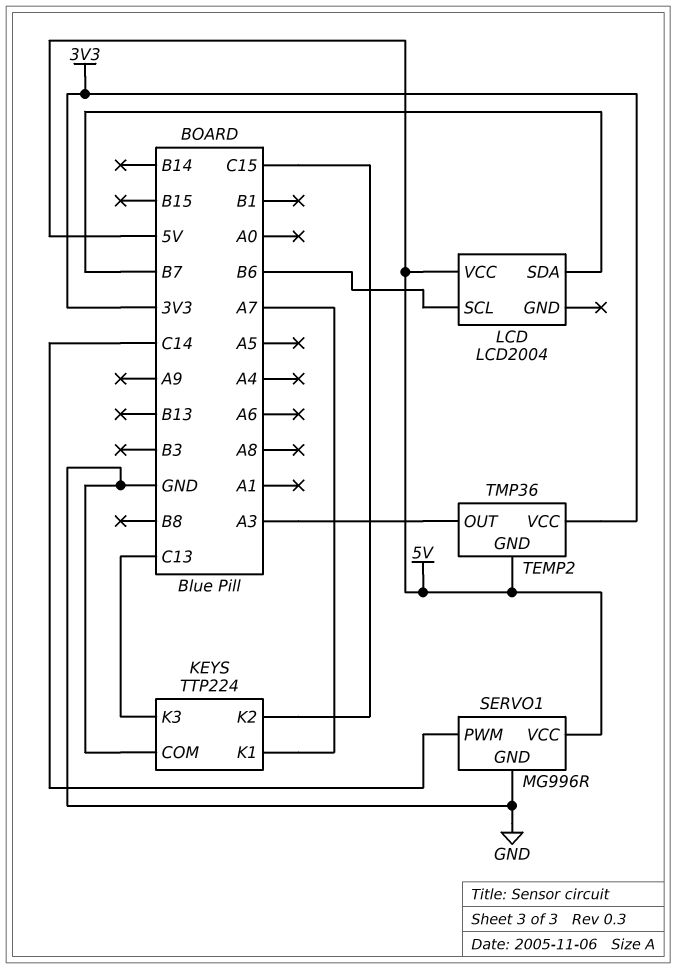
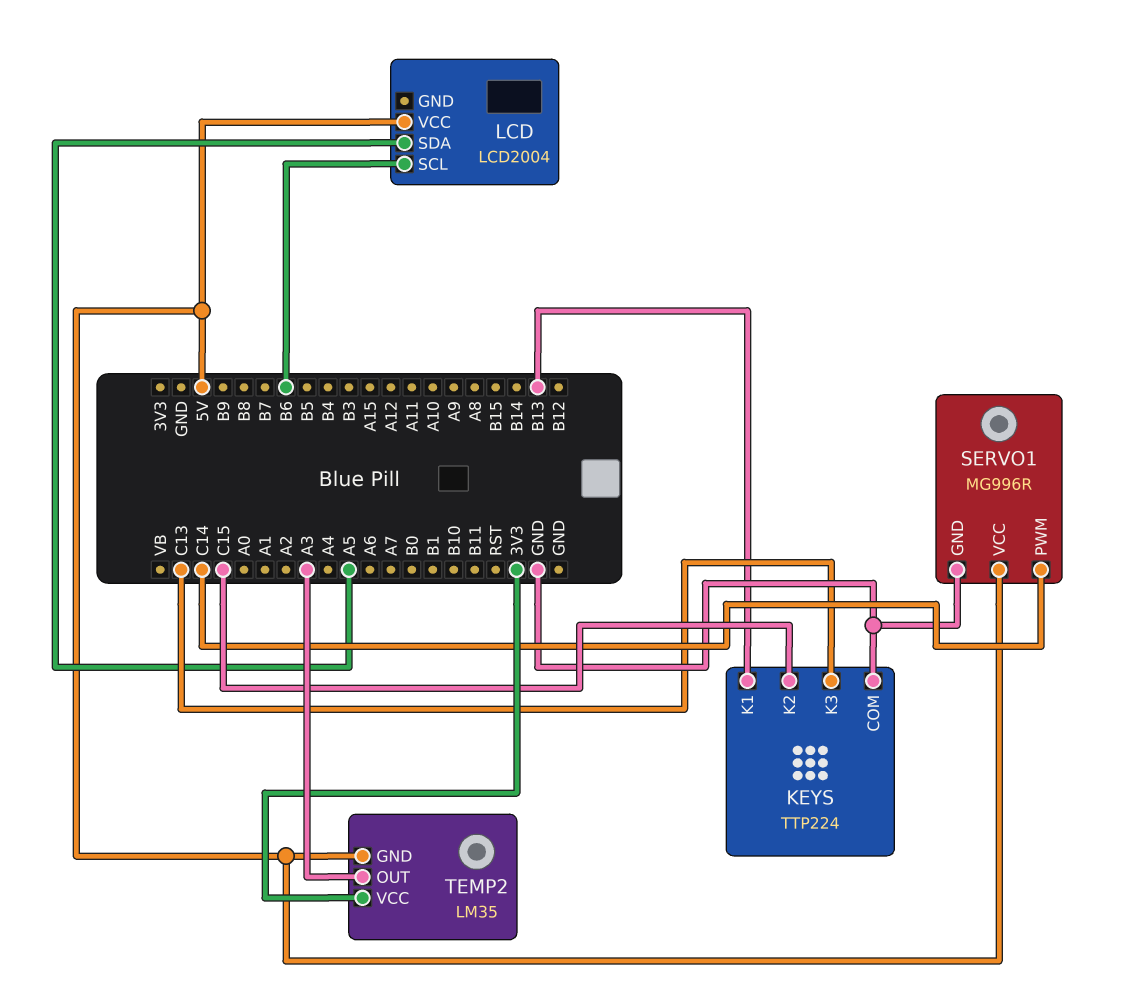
KEYS pin K1: A7 -> B13
LCD pin SDA: B7 -> A5
TEMP2: TMP36 -> LM35

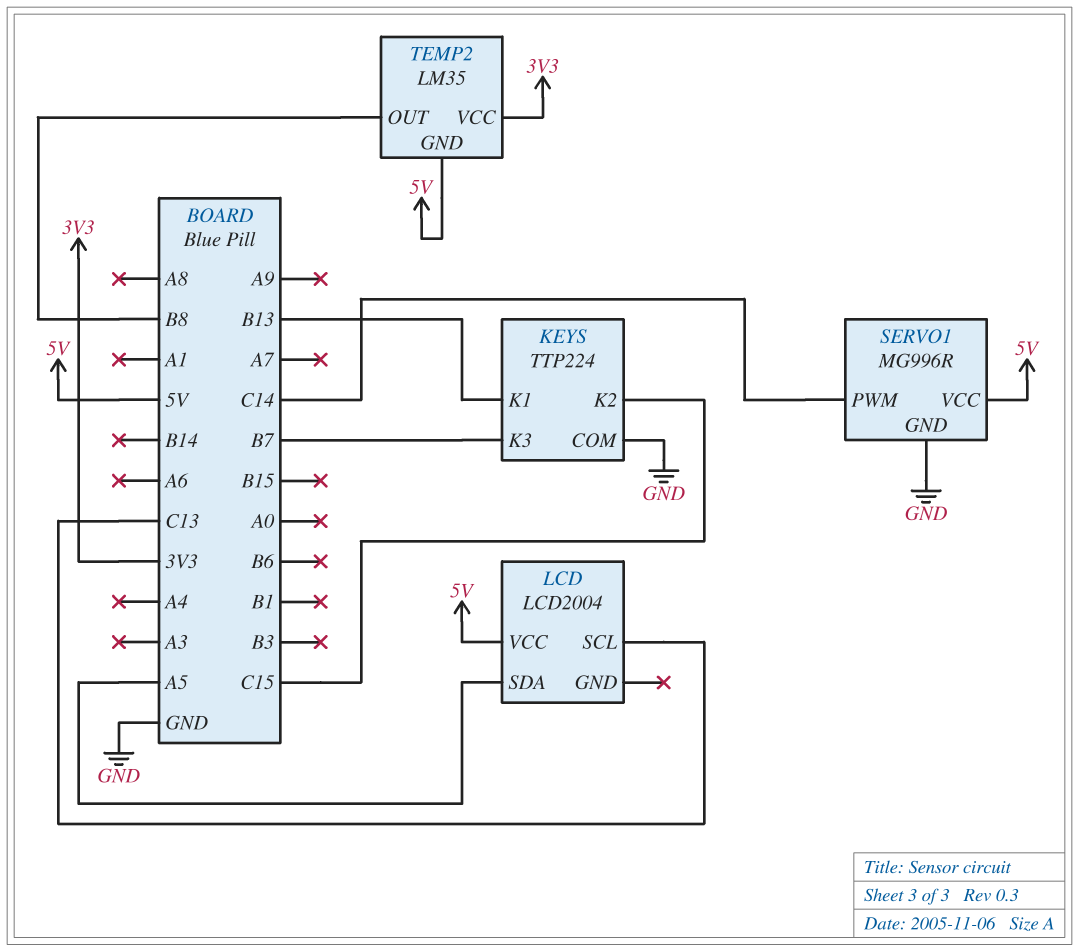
KEYS pin K3: C13 -> B7
LCD pin SCL: B6 -> C13
TEMP2 pin OUT: A3 -> B8

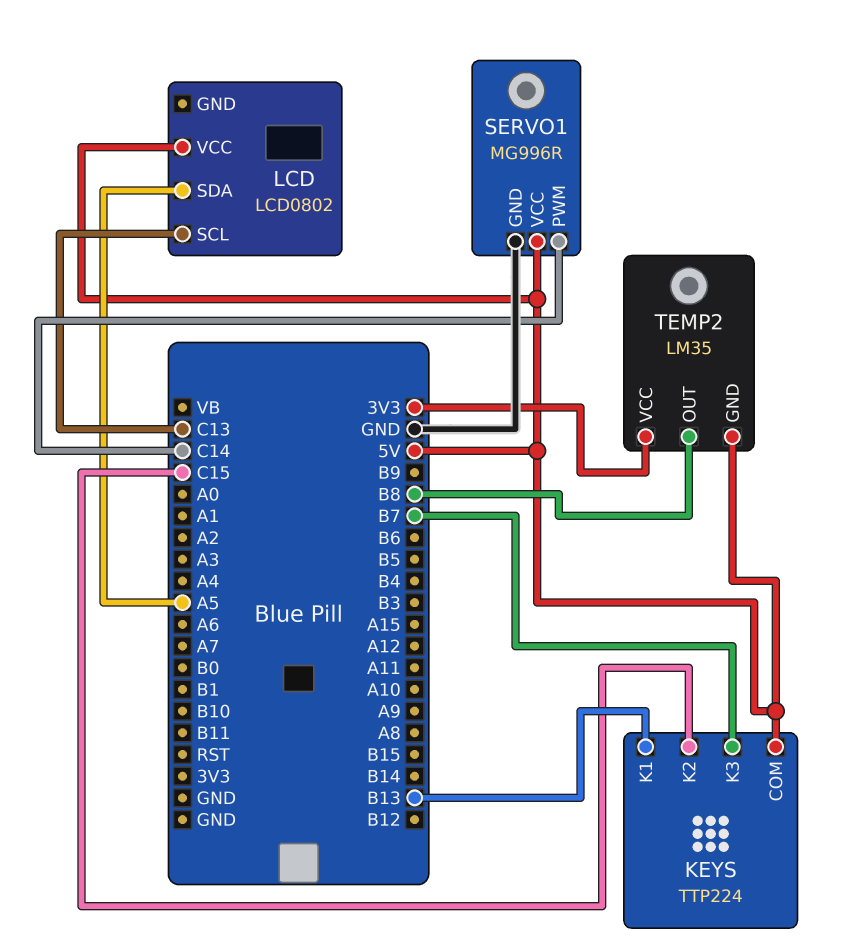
KEYS pin COM: GND -> 5V
LCD: LCD2004 -> LCD0802

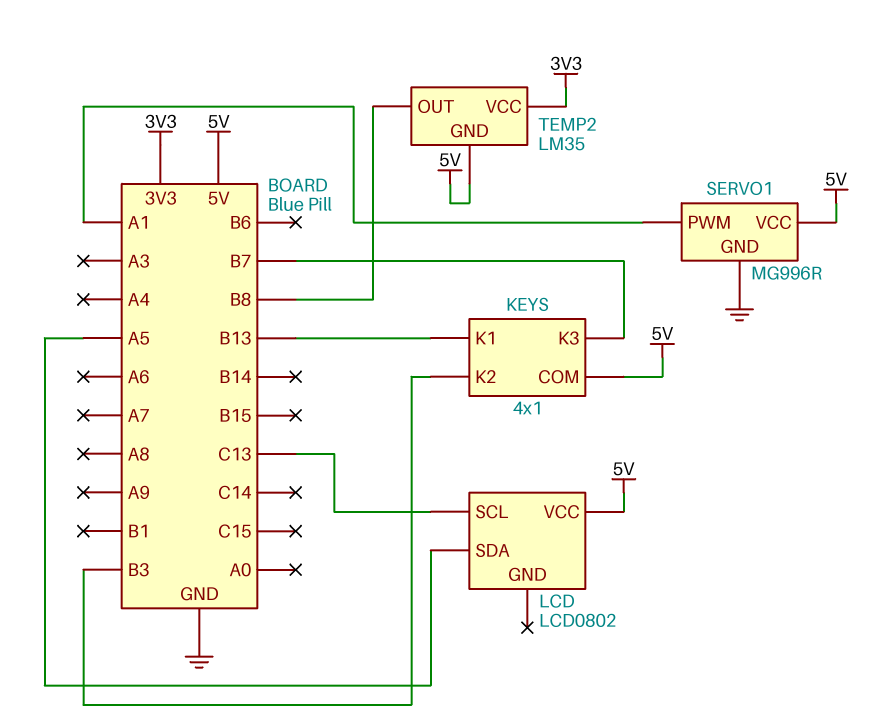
KEYS: TTP224 -> 4x1
KEYS pin K2: C15 -> B3
SERVO1 pin PWM: C14 -> A1

